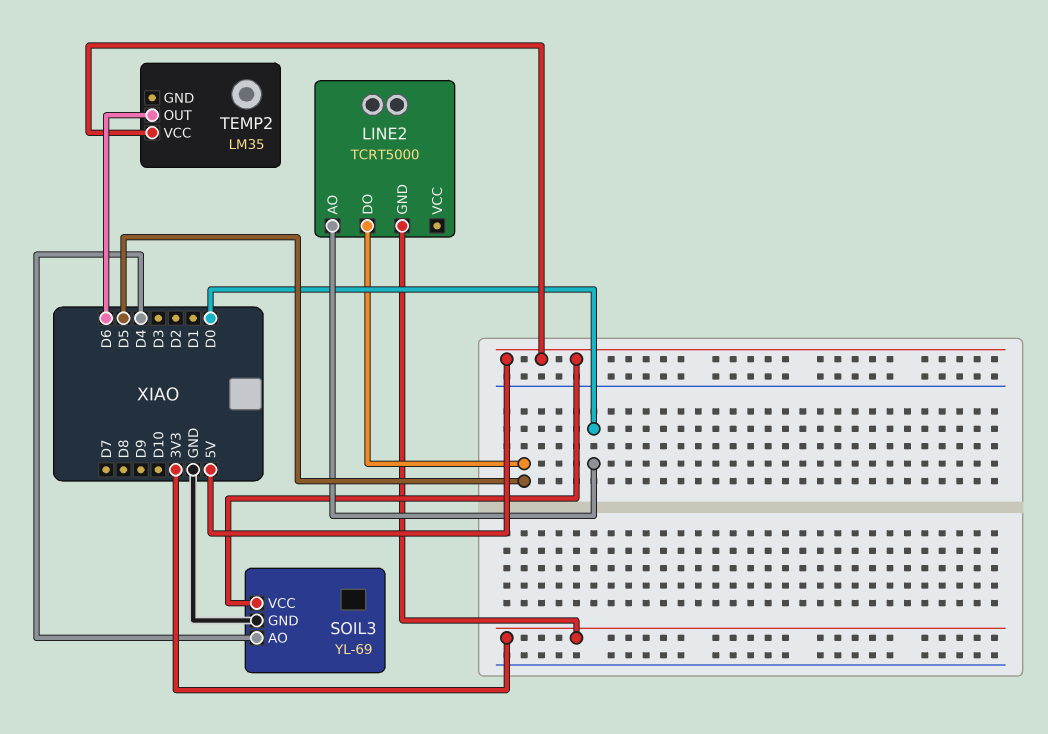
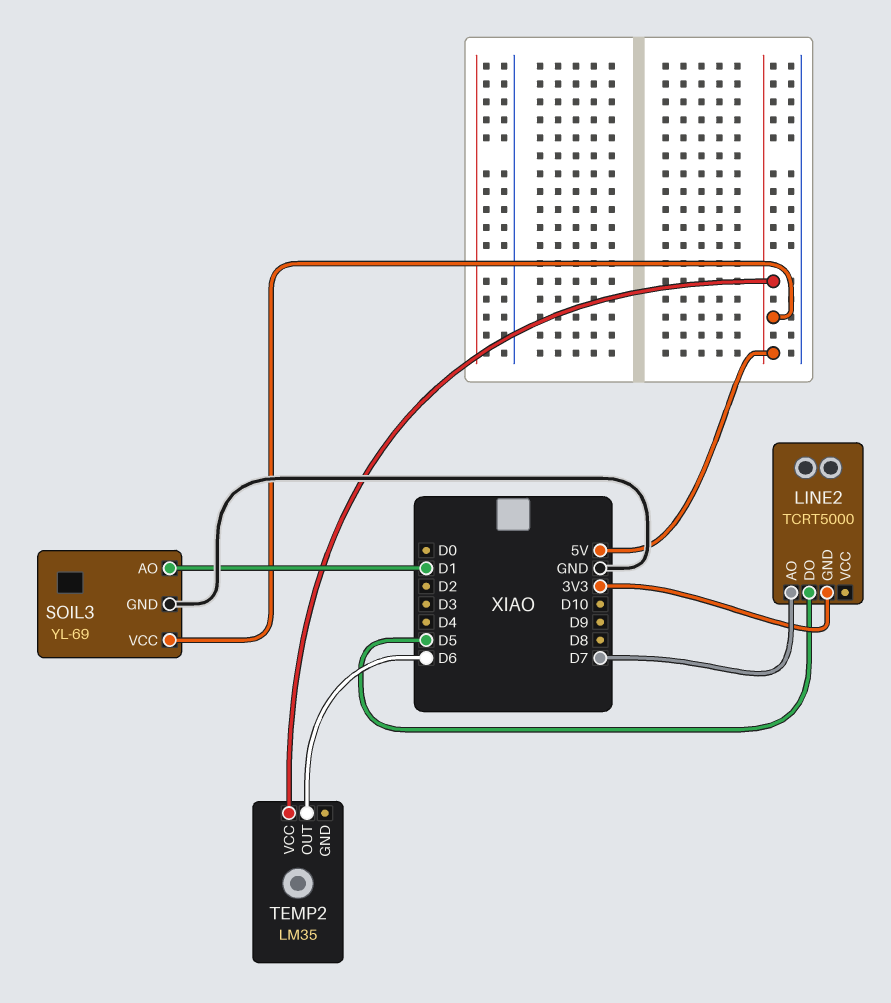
LINE2 pin AO: D0 -> D7
SOIL3 pin AO: D4 -> D1

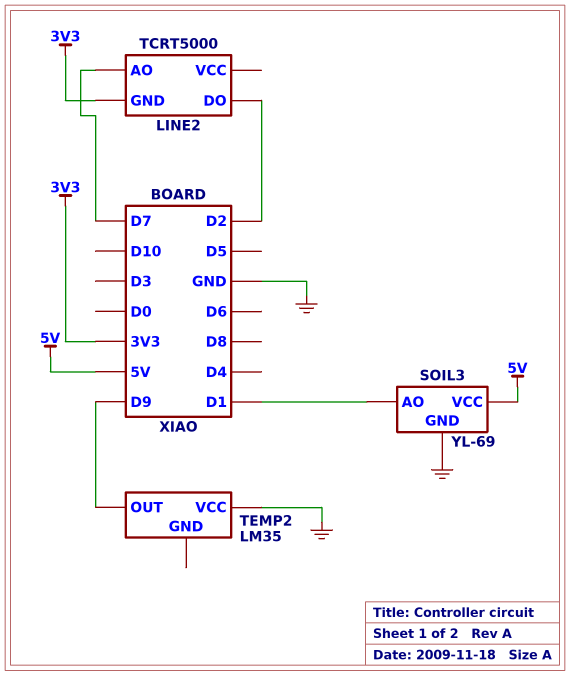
LINE2 pin DO: D5 -> D2
TEMP2 pin OUT: D6 -> D9
TEMP2 pin VCC: 5V -> GND

